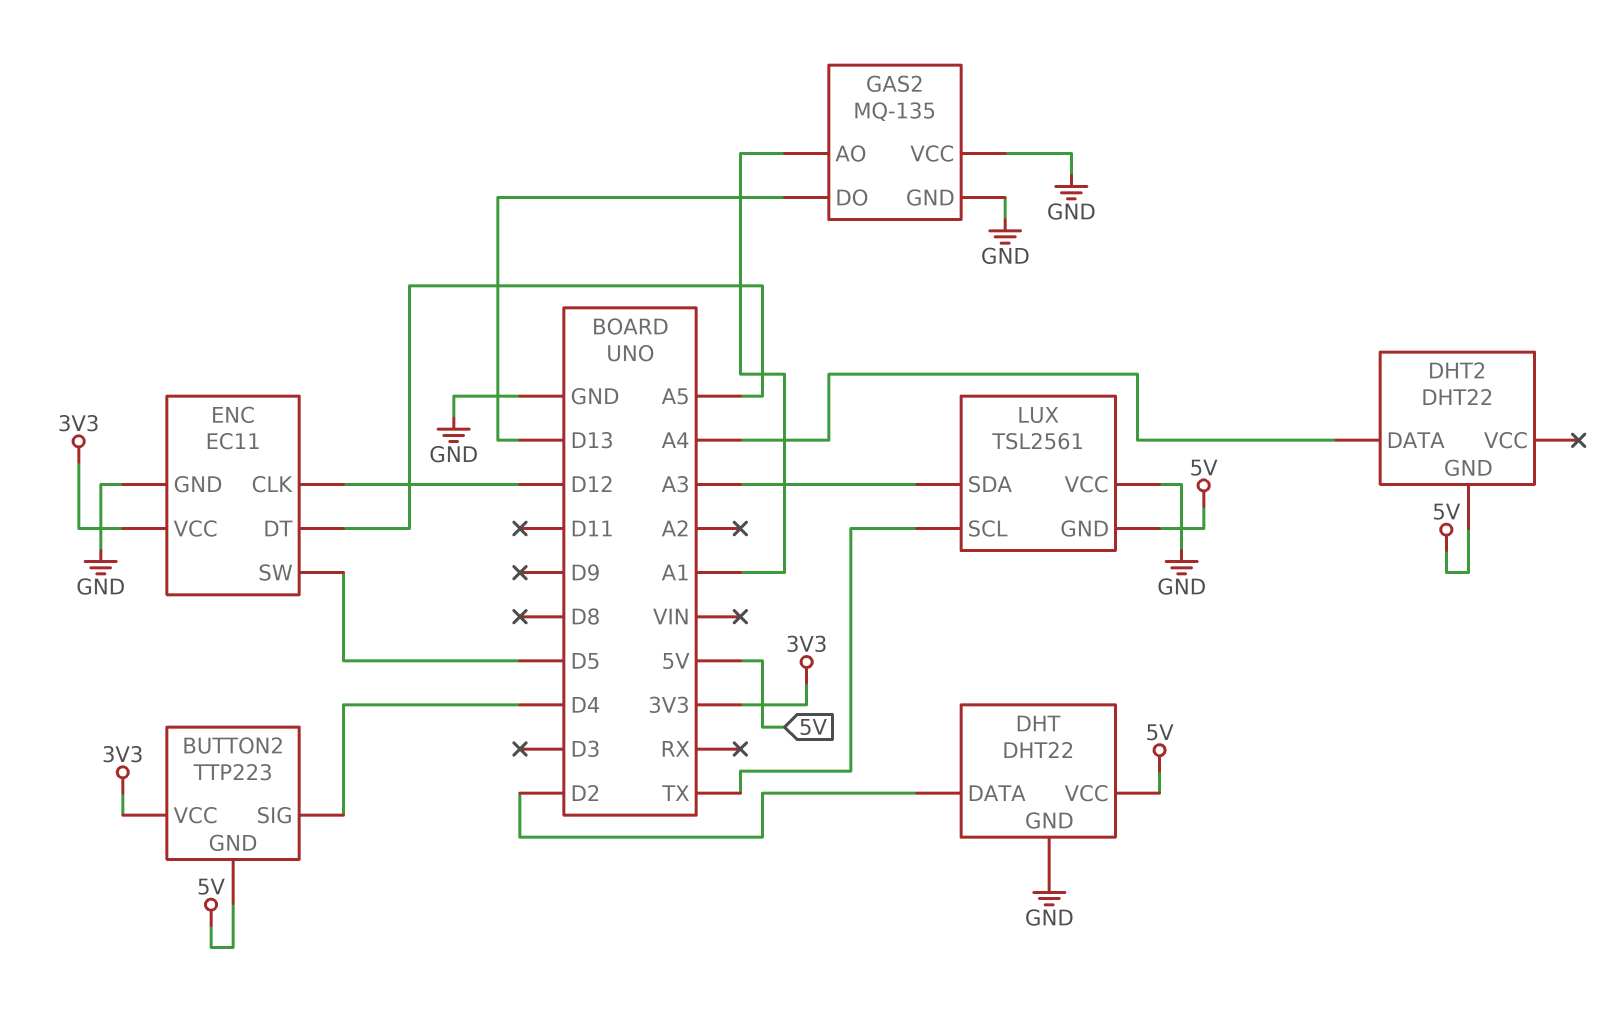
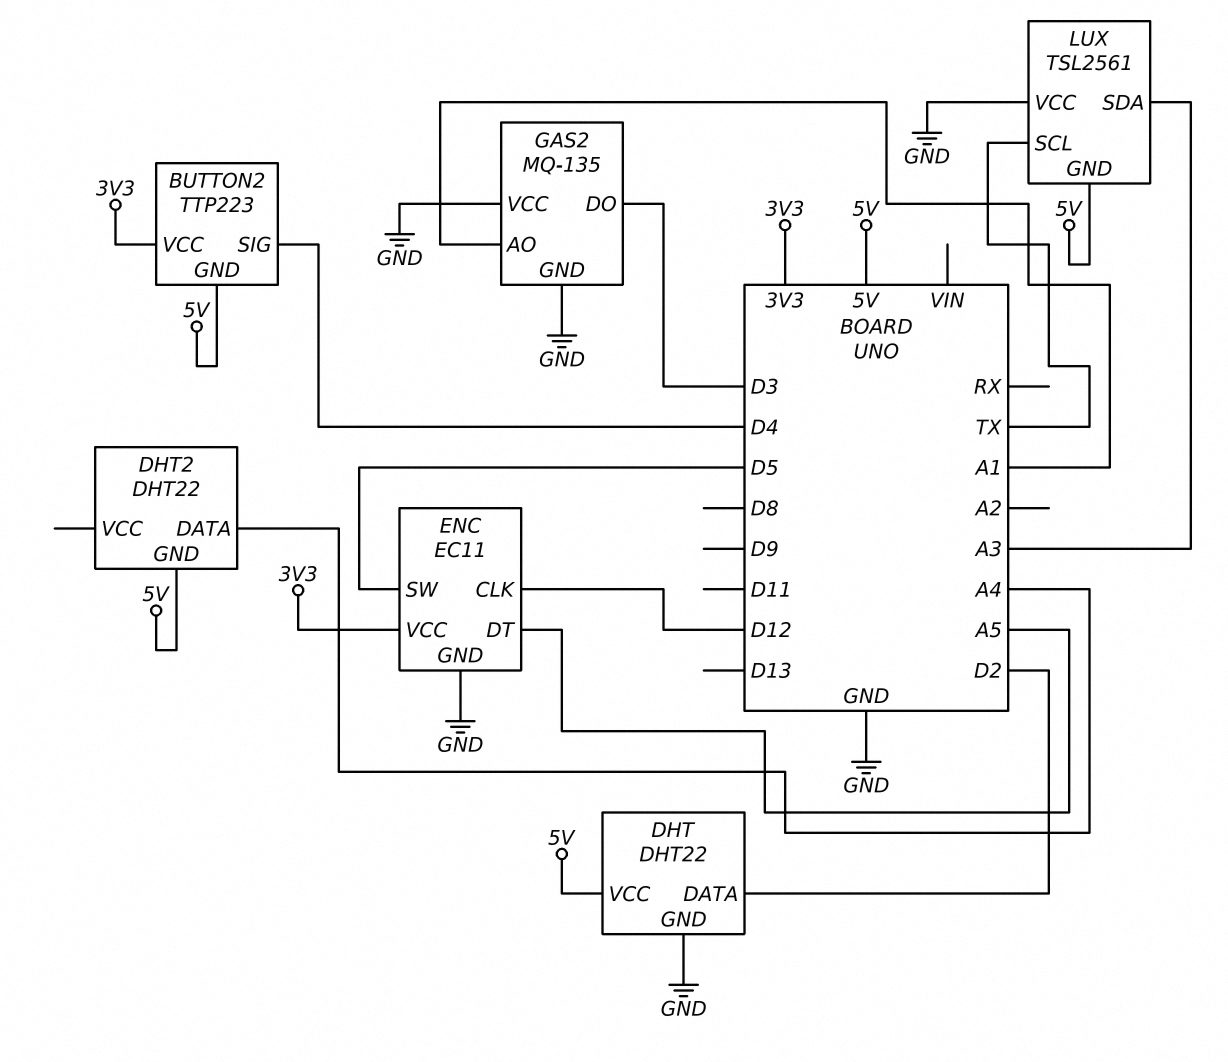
GAS2 pin DO: D13 -> D3

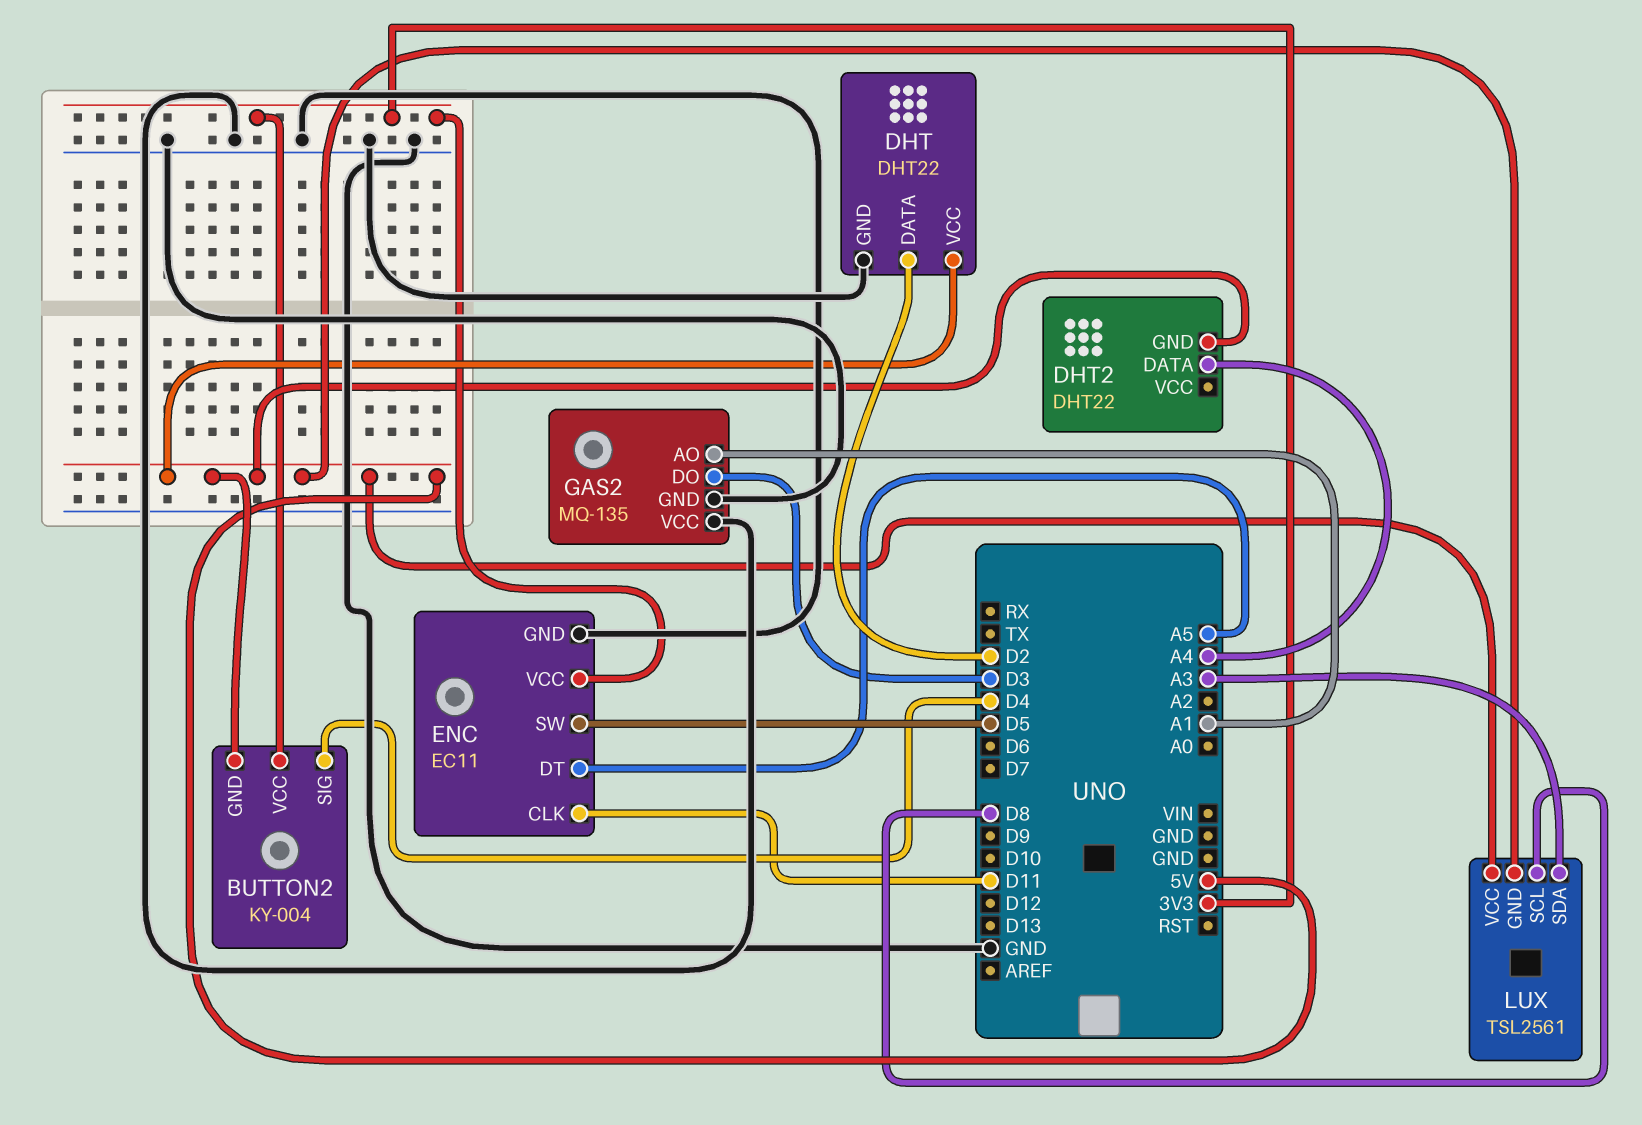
BUTTON2: TTP223 -> KY-004
ENC pin CLK: D12 -> D11
LUX pin SCL: TX -> D8
LUX pin VCC: GND -> 5V

